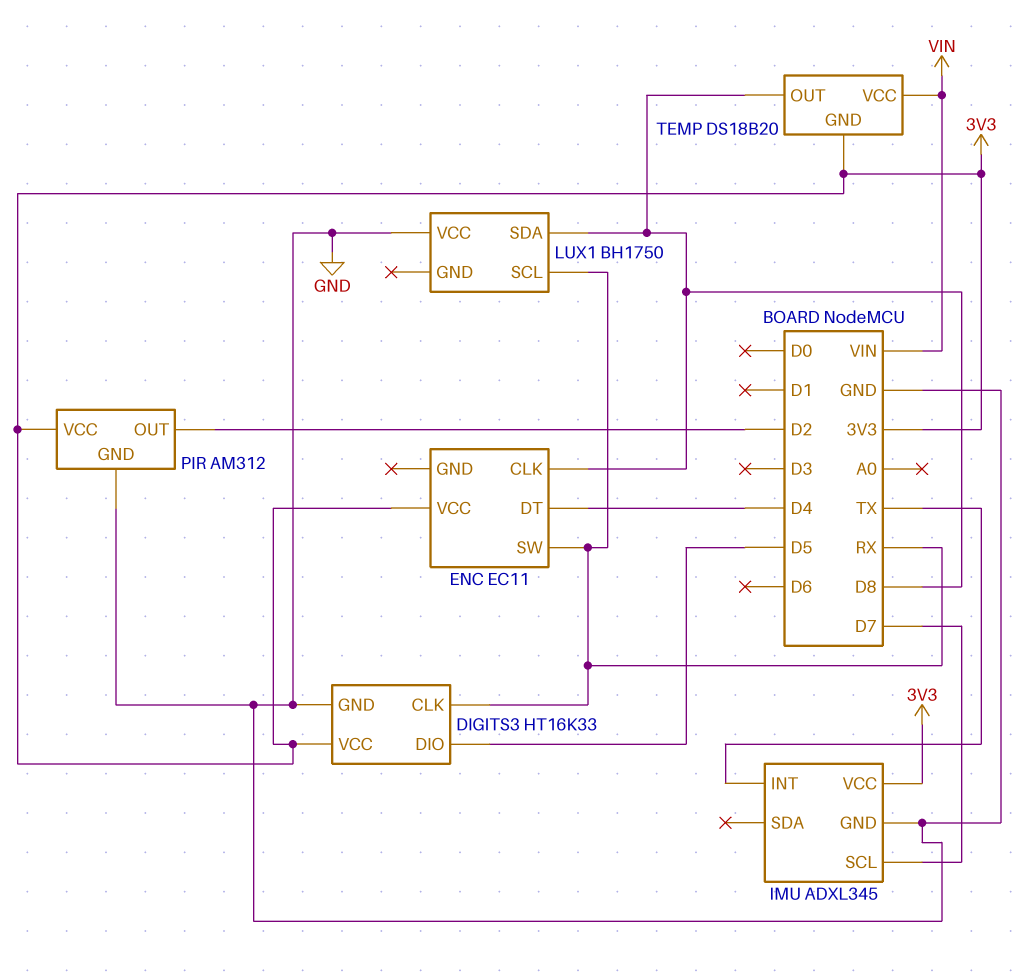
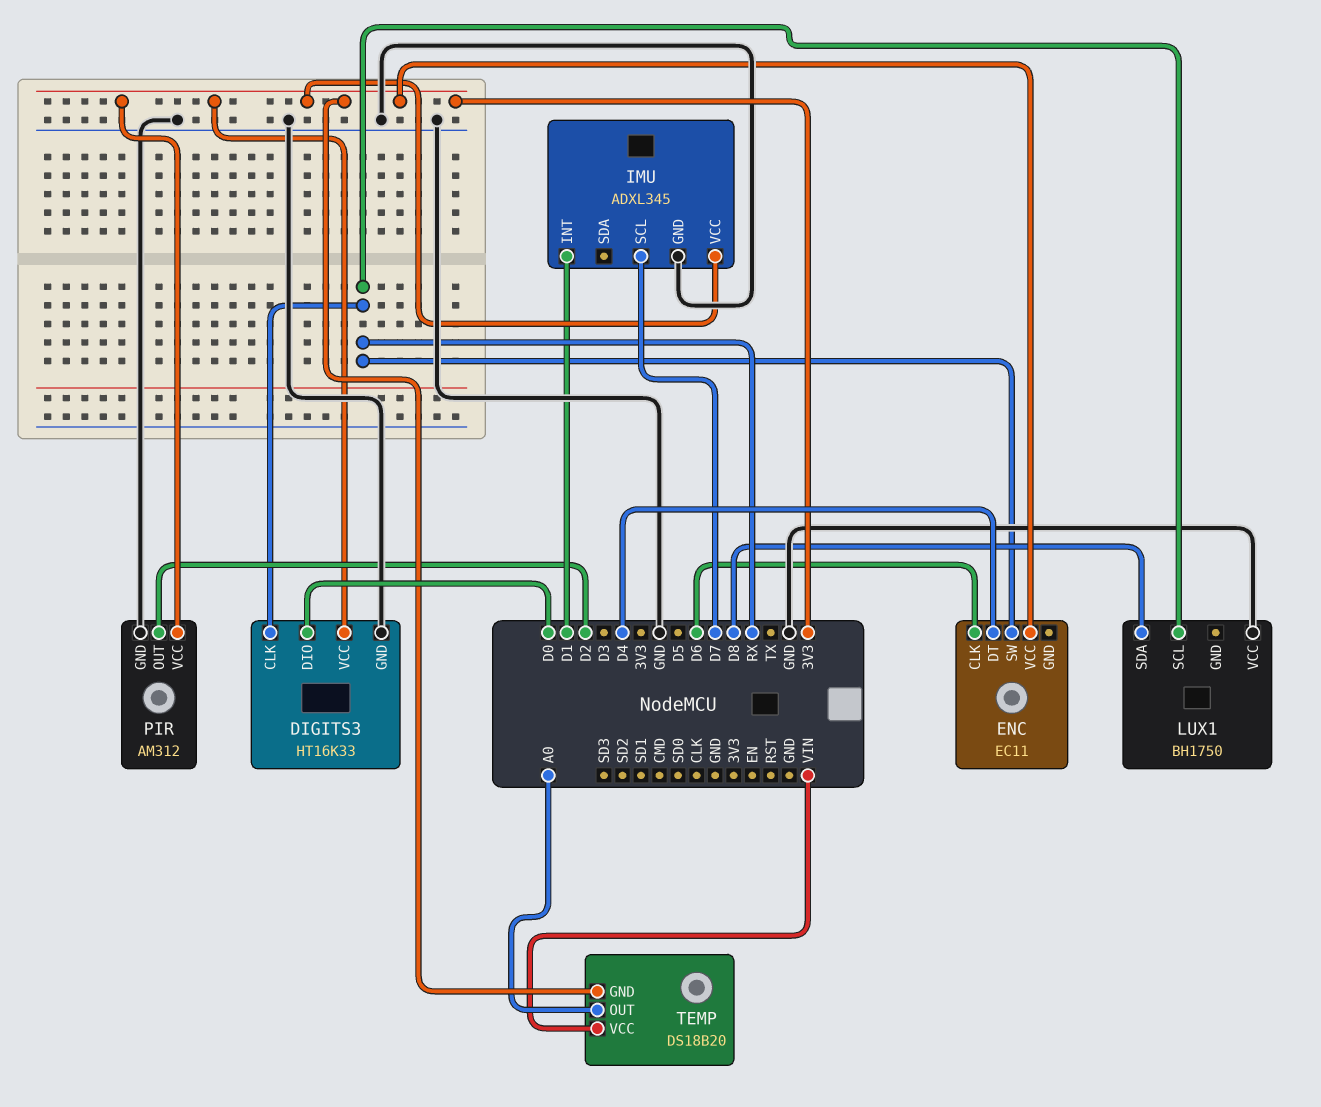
DIGITS3 pin DIO: D5 -> D0
ENC pin CLK: D8 -> D6
IMU pin INT: TX -> D1
TEMP pin OUT: D8 -> A0

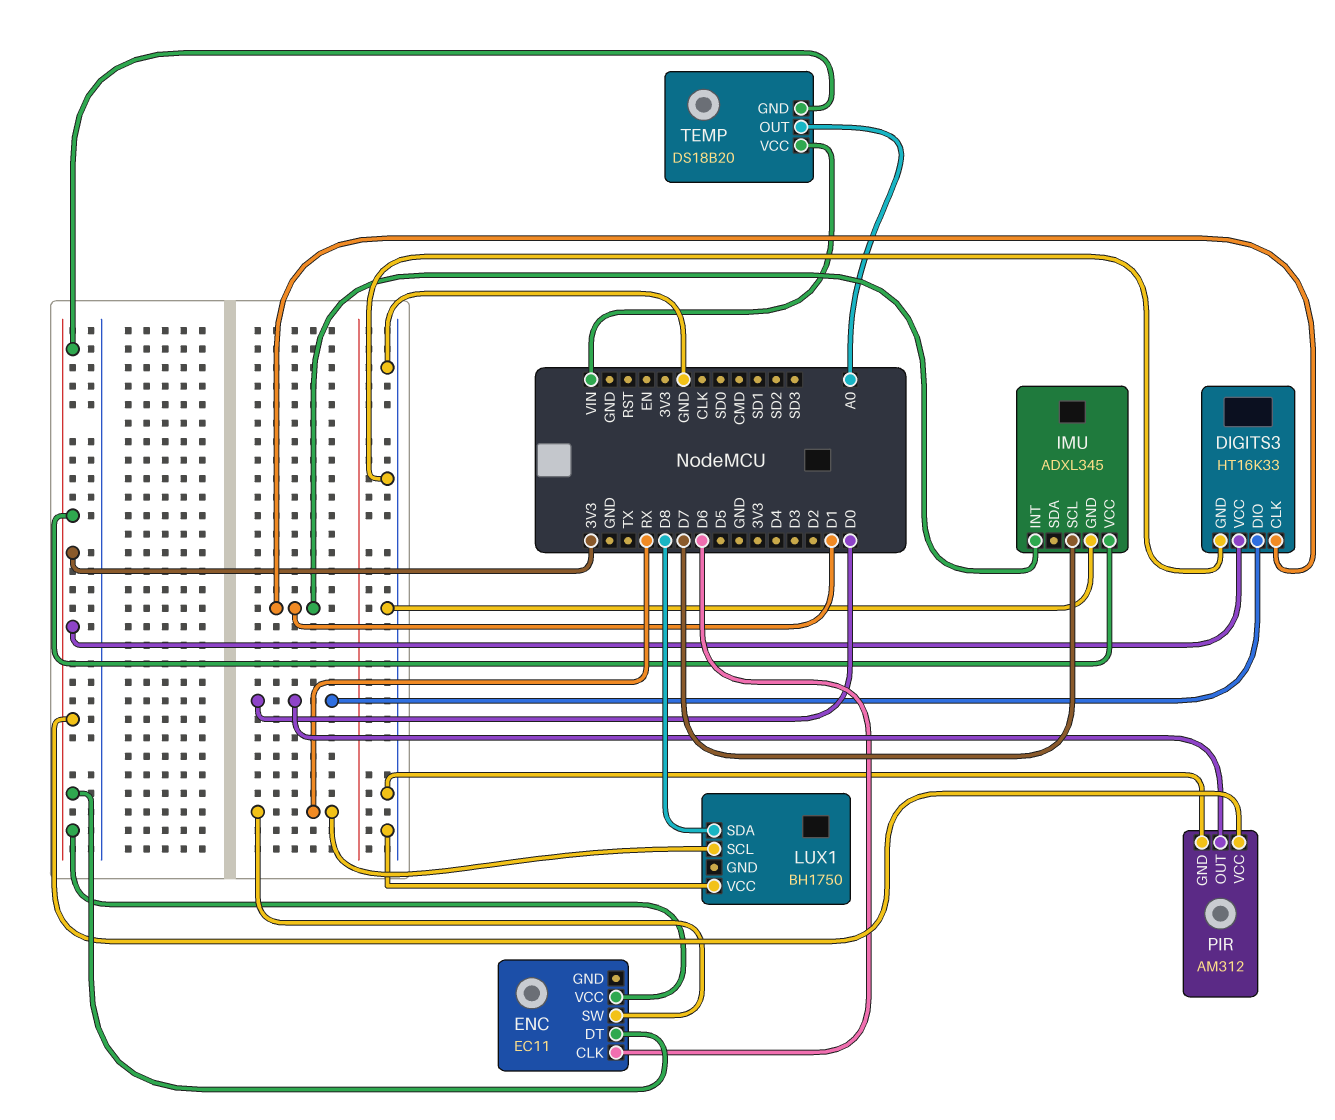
DIGITS3 pin CLK: RX -> D1
ENC pin DT: D4 -> 3V3
PIR pin OUT: D2 -> D0

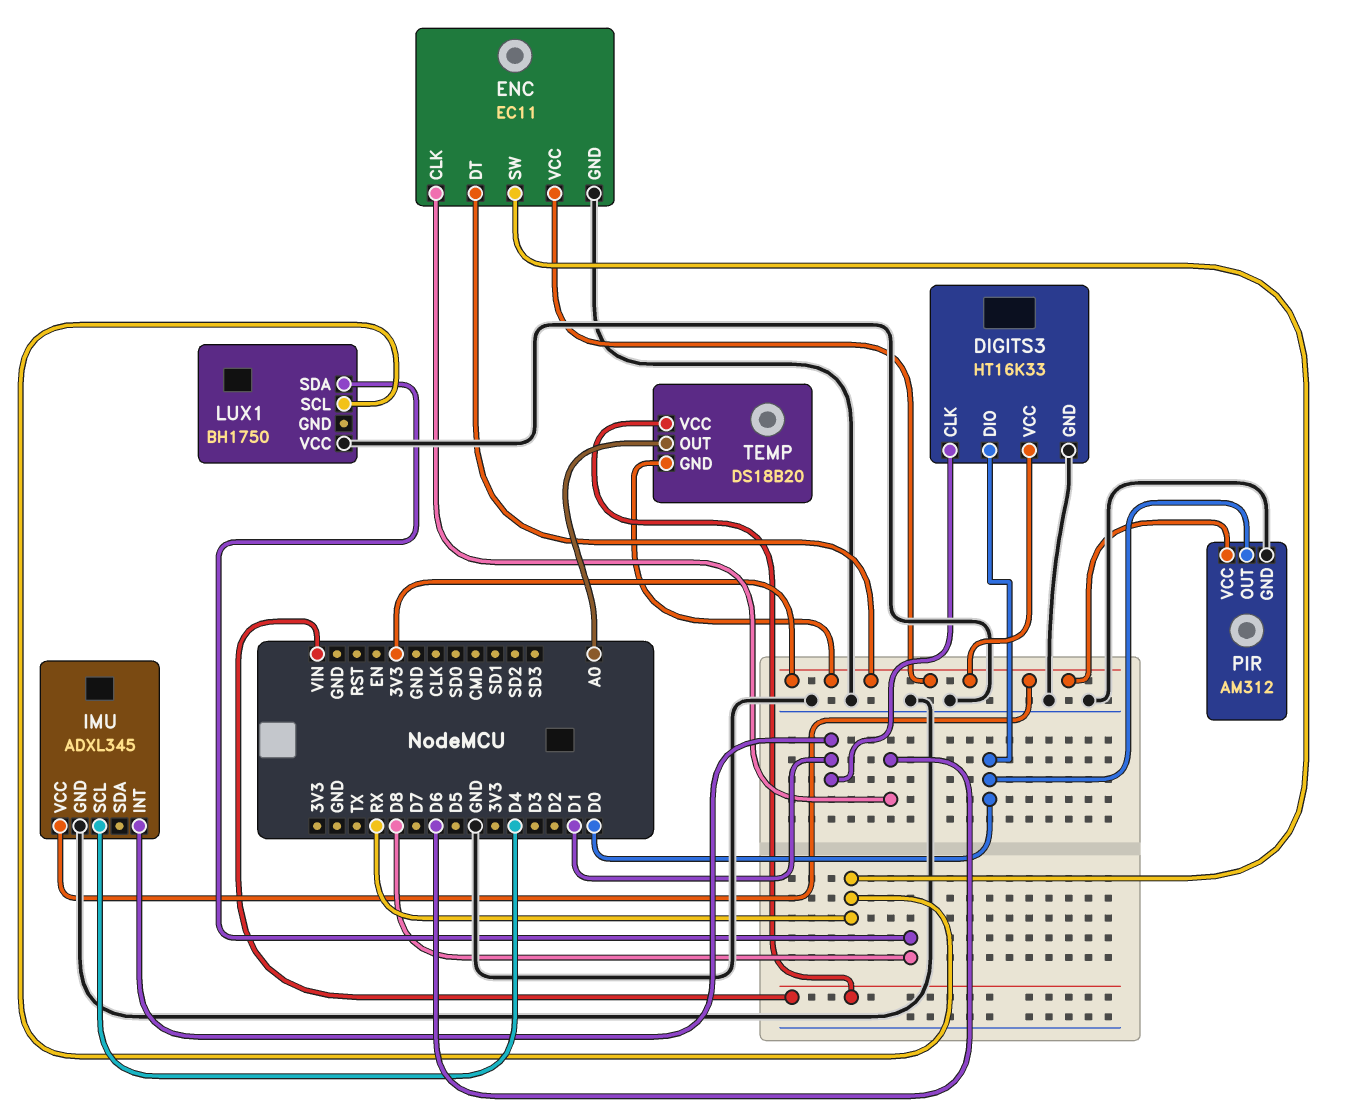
ENC pin GND: none -> GND
IMU pin SCL: D7 -> D4

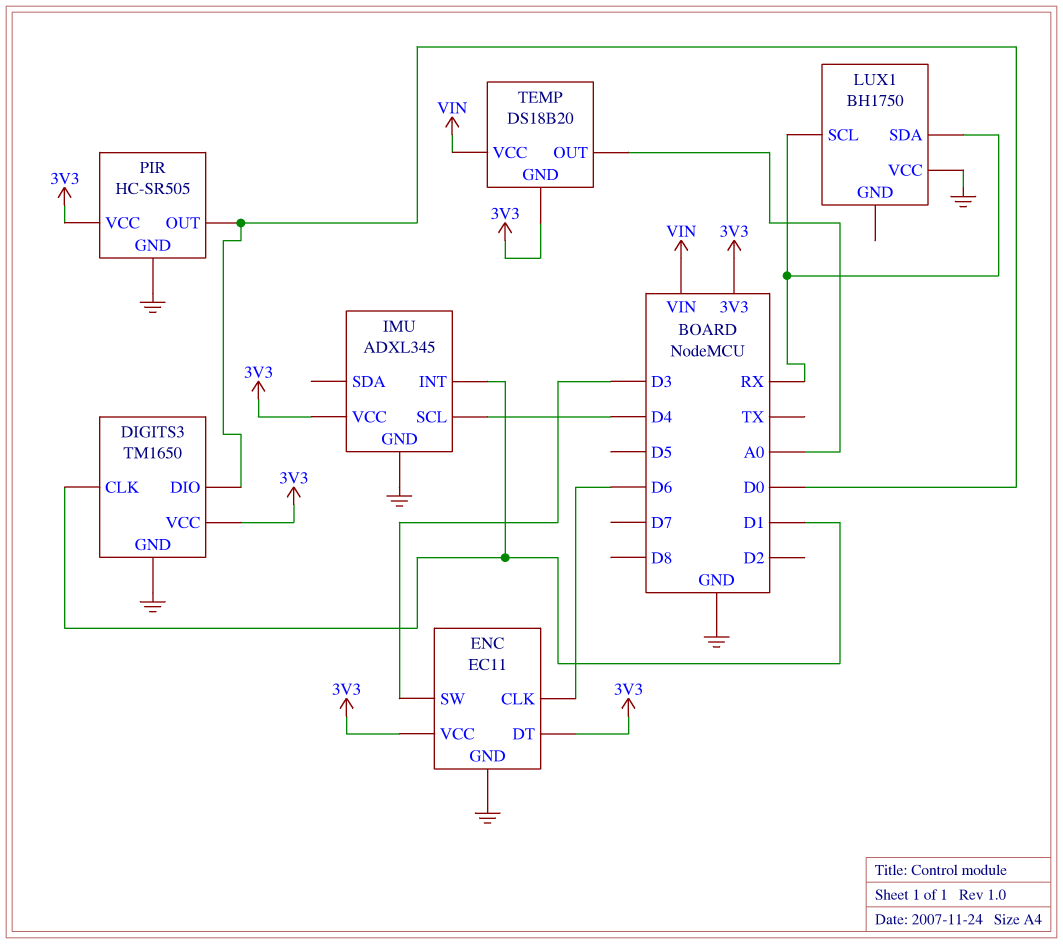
DIGITS3: HT16K33 -> TM1650
ENC pin SW: RX -> D3
LUX1 pin SDA: D8 -> RX
PIR: AM312 -> HC-SR505

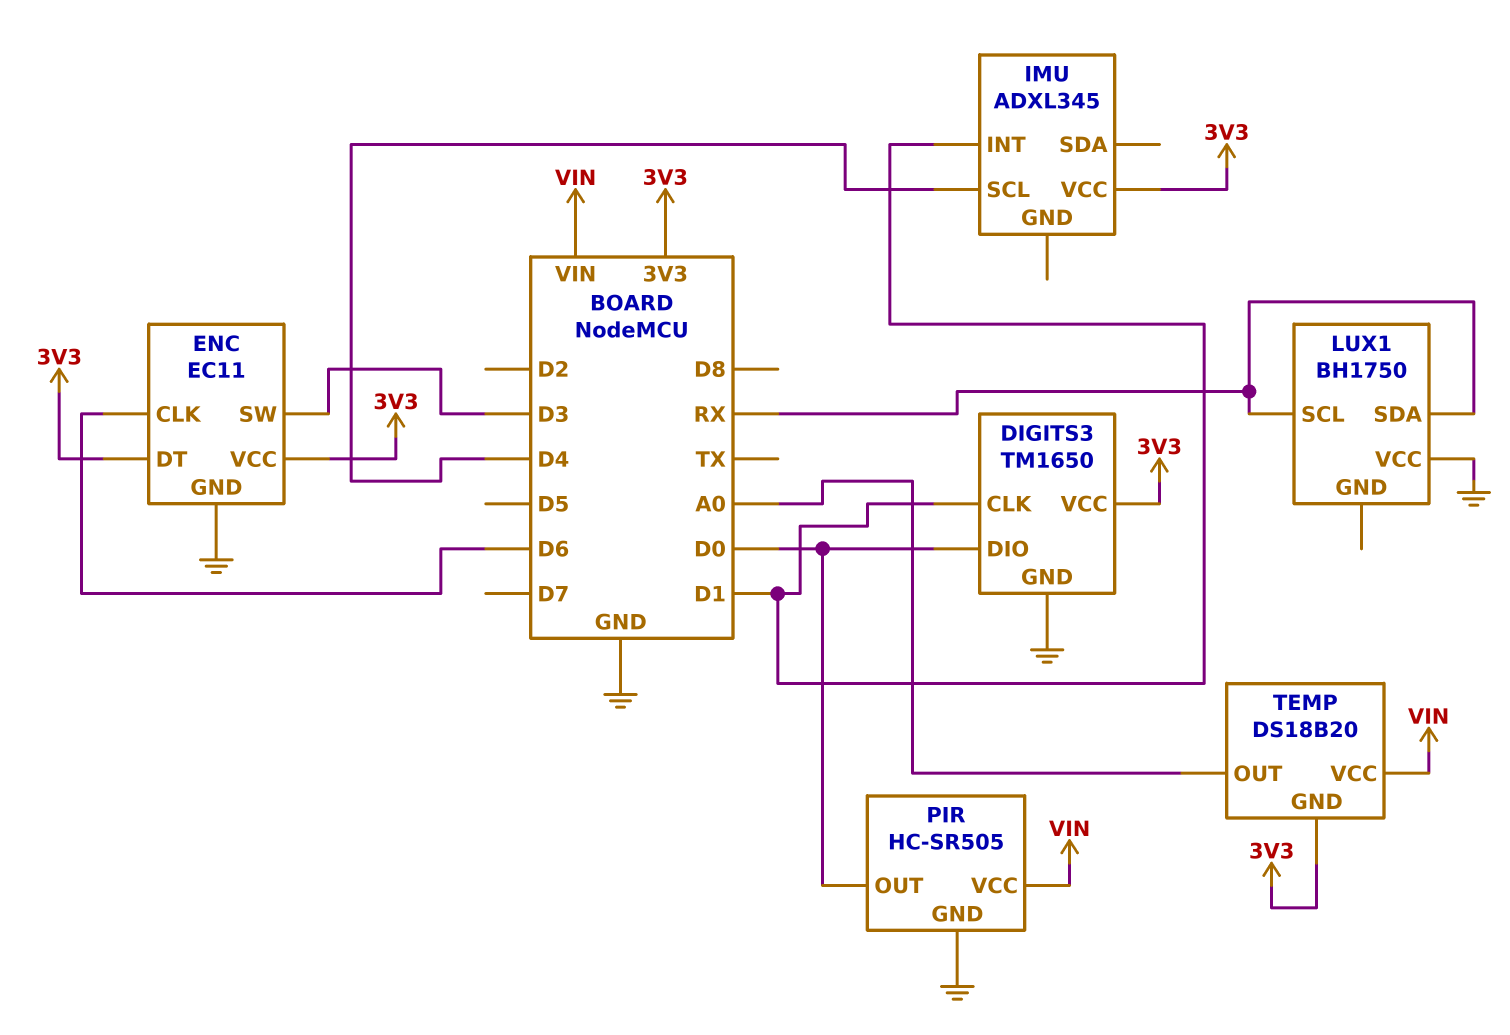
IMU pin GND: GND -> none
PIR pin VCC: 3V3 -> VIN

